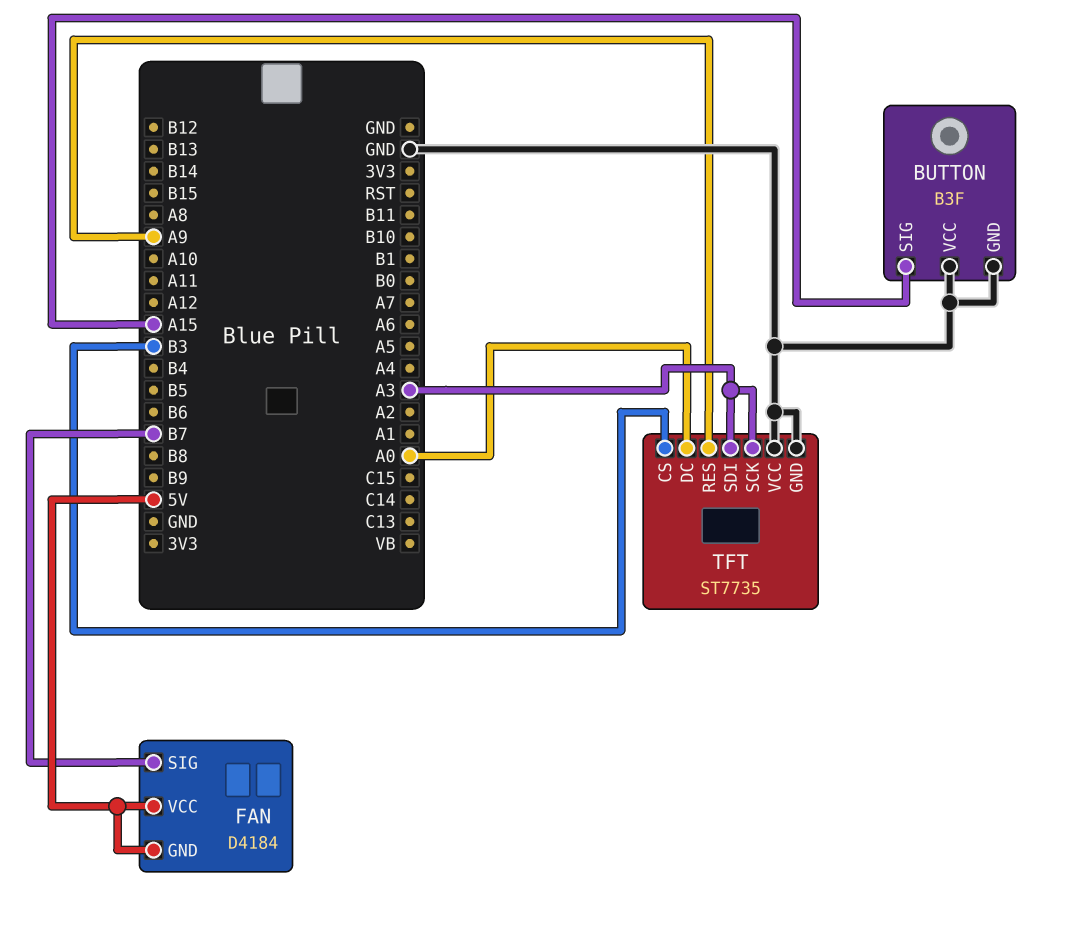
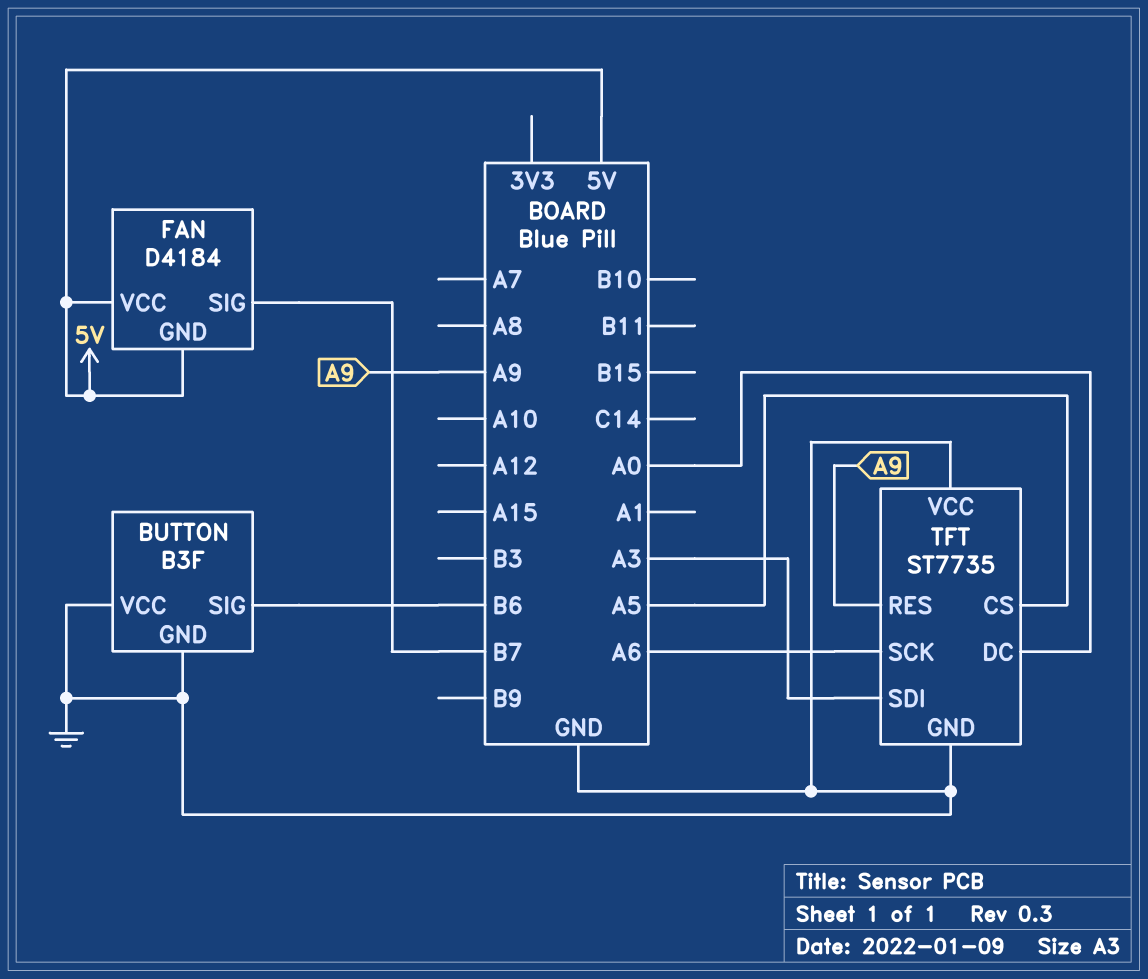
BUTTON pin SIG: A15 -> B6
TFT pin CS: B3 -> A5
TFT pin SCK: A3 -> A6

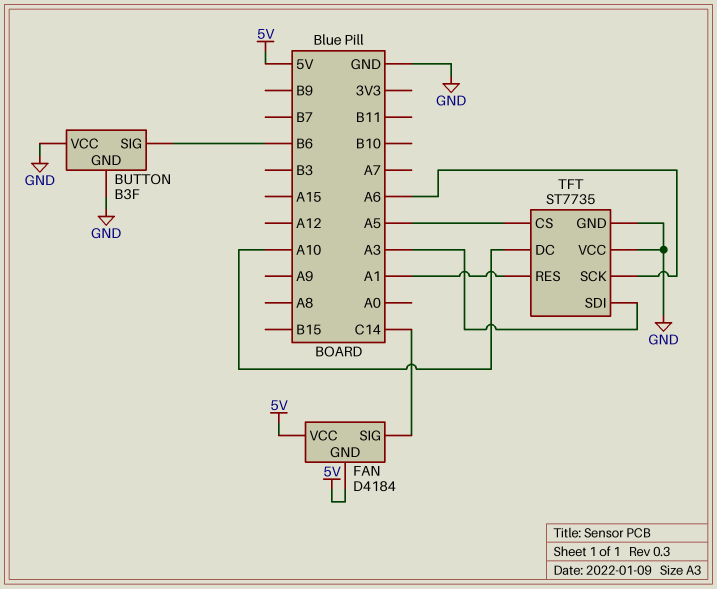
FAN pin SIG: B7 -> C14
TFT pin DC: A0 -> A10
TFT pin RES: A9 -> A1

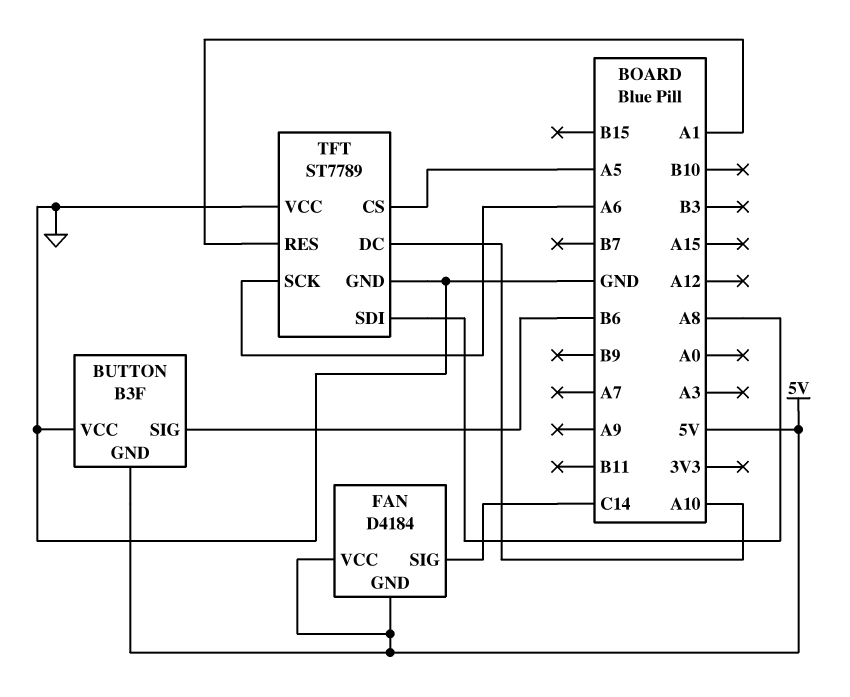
BUTTON pin GND: GND -> 5V
TFT: ST7735 -> ST7789
TFT pin SDI: A3 -> A8

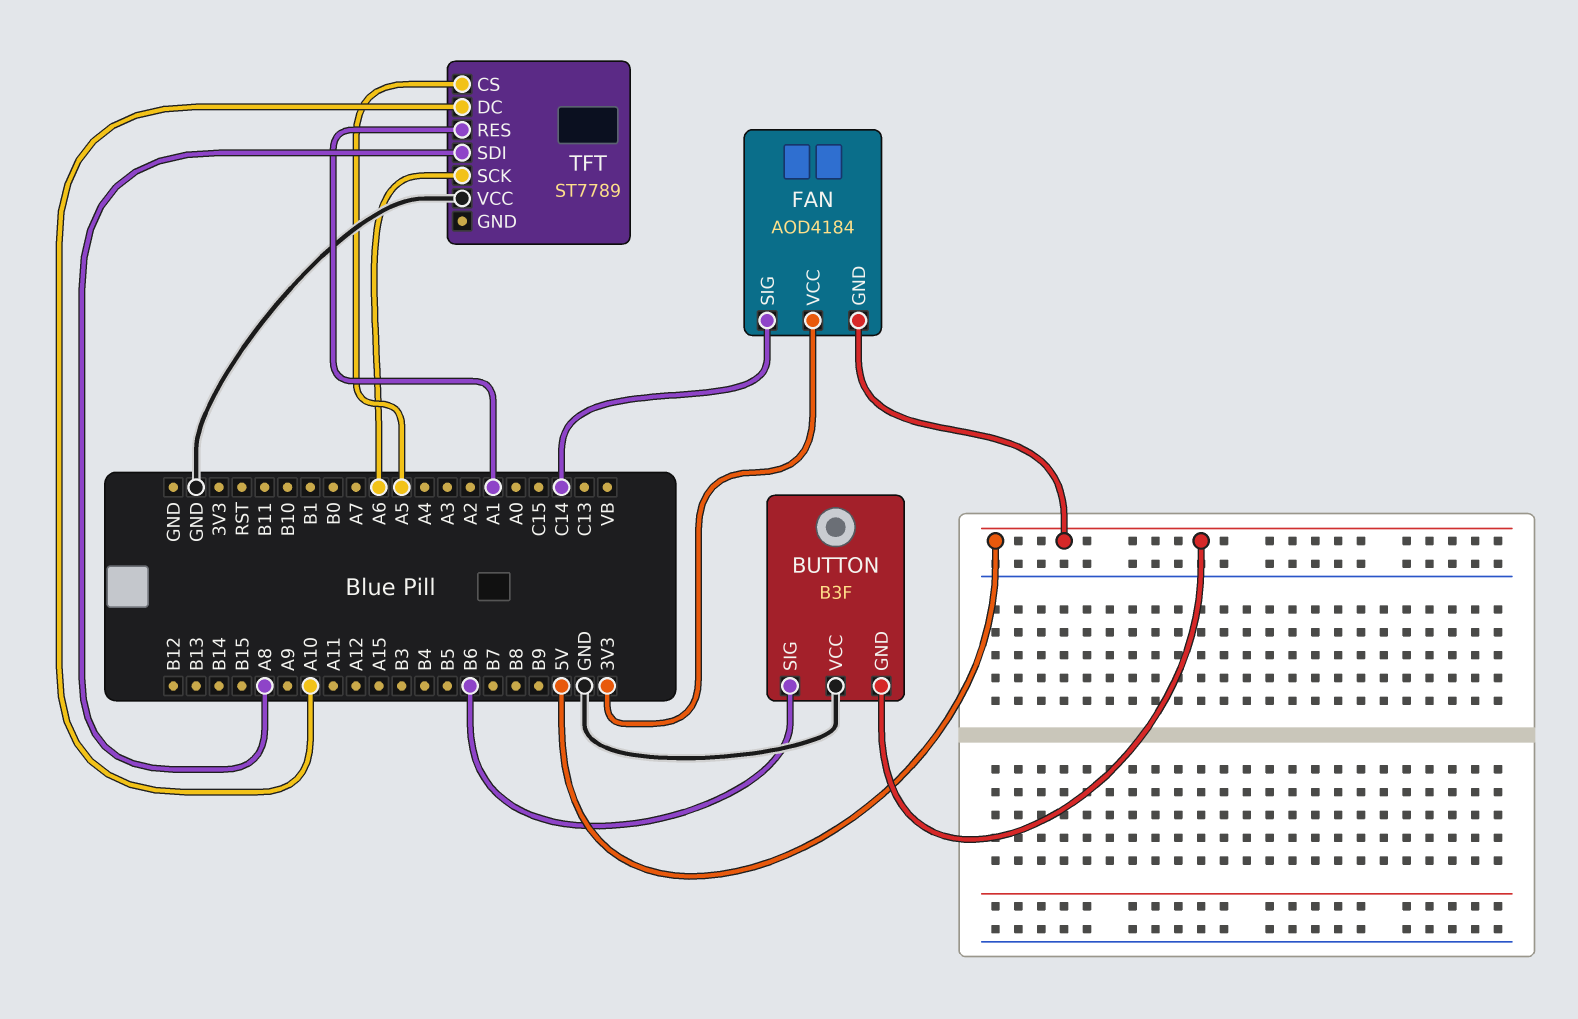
FAN: D4184 -> AOD4184
FAN pin VCC: 5V -> 3V3
TFT pin GND: GND -> none

